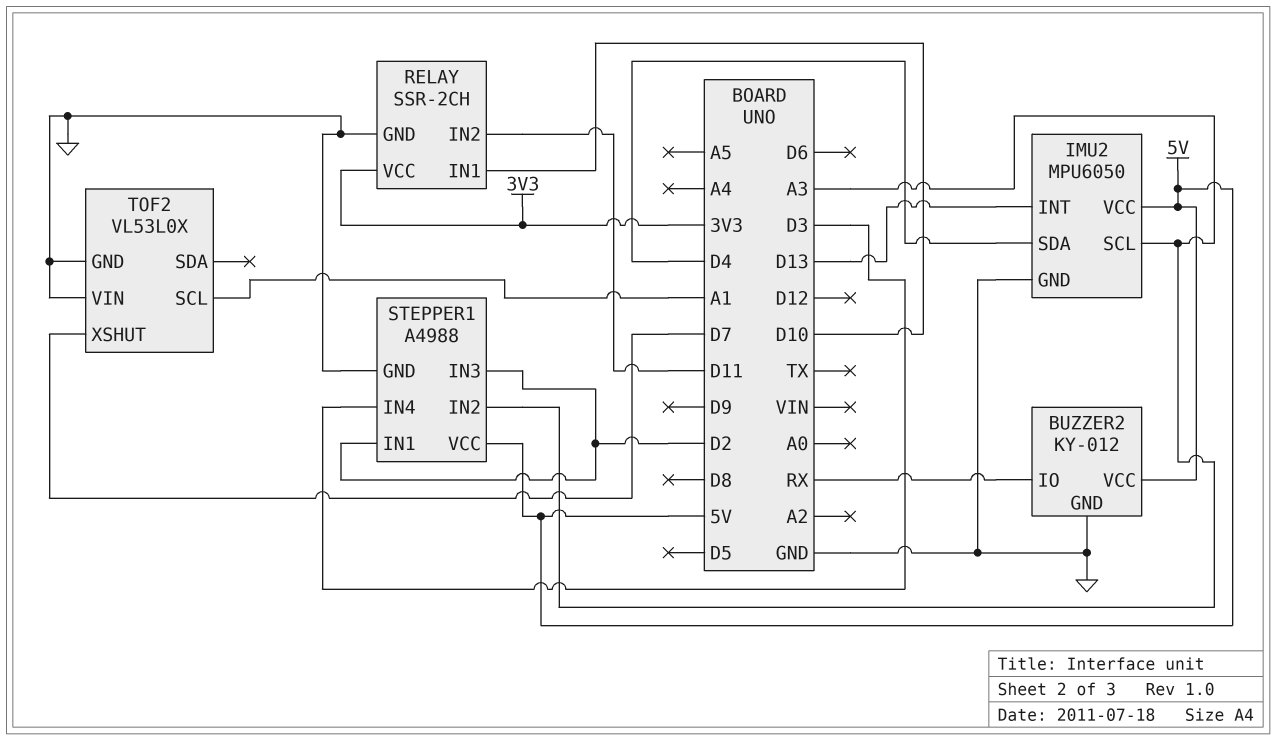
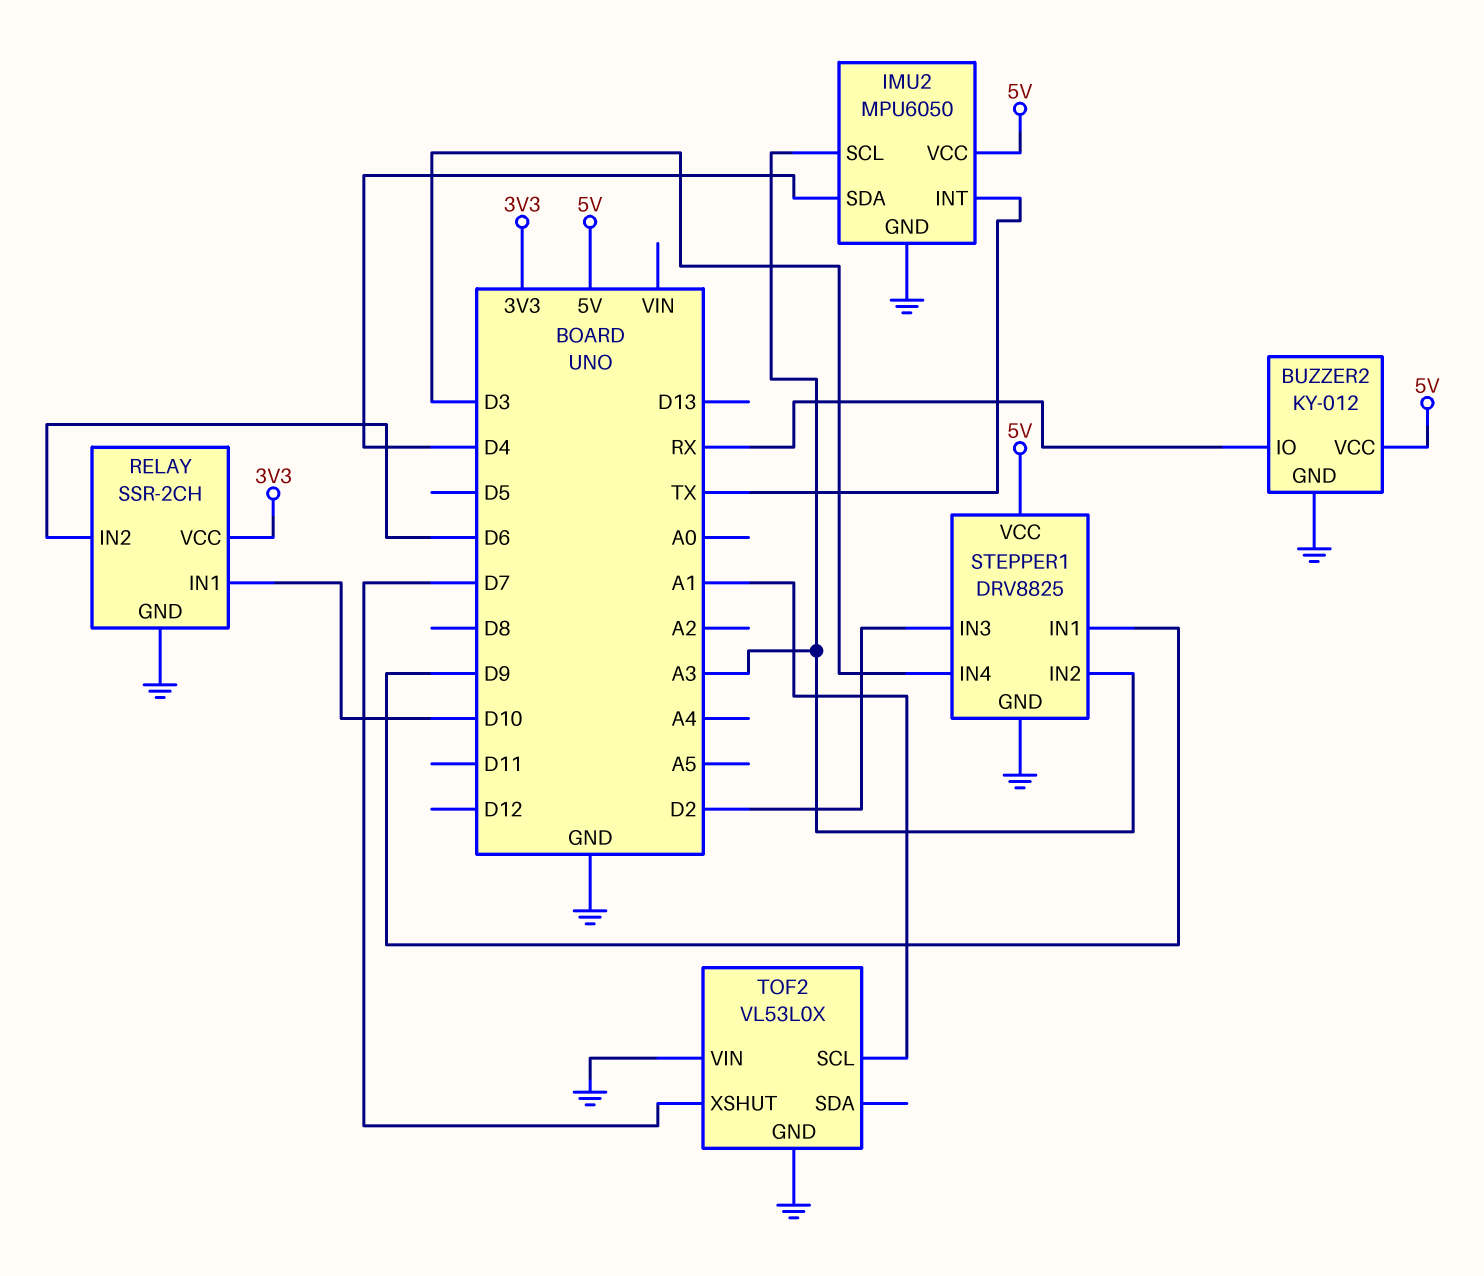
IMU2 pin INT: D13 -> TX
RELAY pin IN2: D11 -> D6
STEPPER1: A4988 -> DRV8825
STEPPER1 pin IN1: D2 -> D9

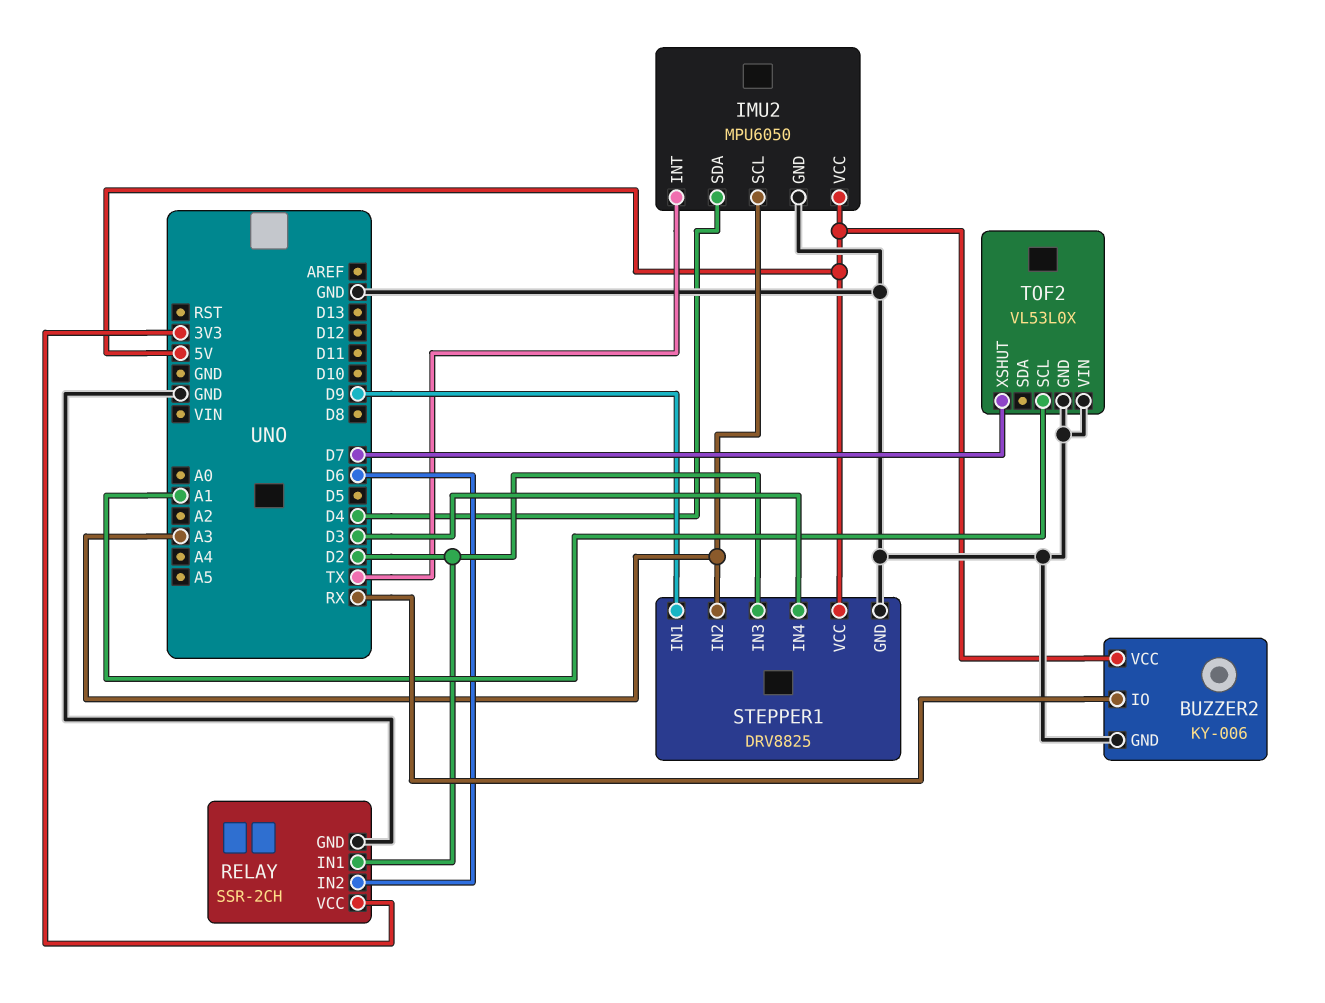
BUZZER2: KY-012 -> KY-006
RELAY pin IN1: D10 -> D2

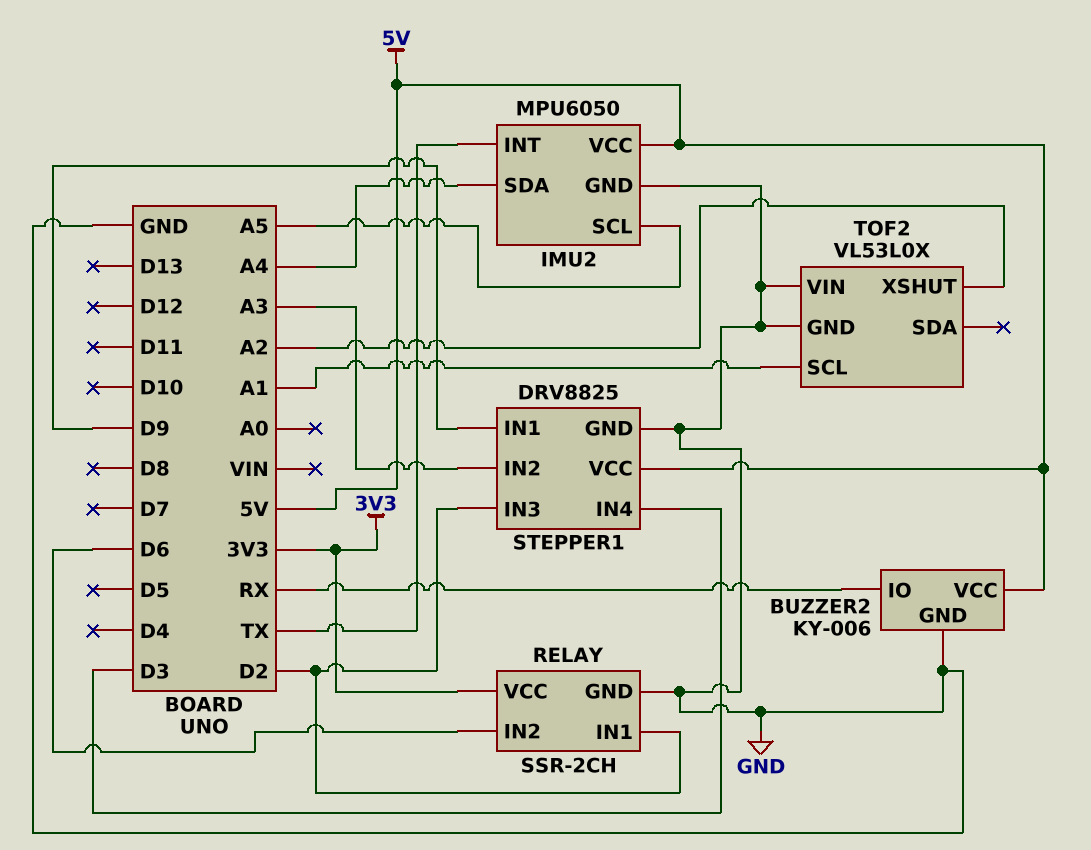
IMU2 pin SCL: A3 -> A5
IMU2 pin SDA: D4 -> A4
TOF2 pin XSHUT: D7 -> A2

